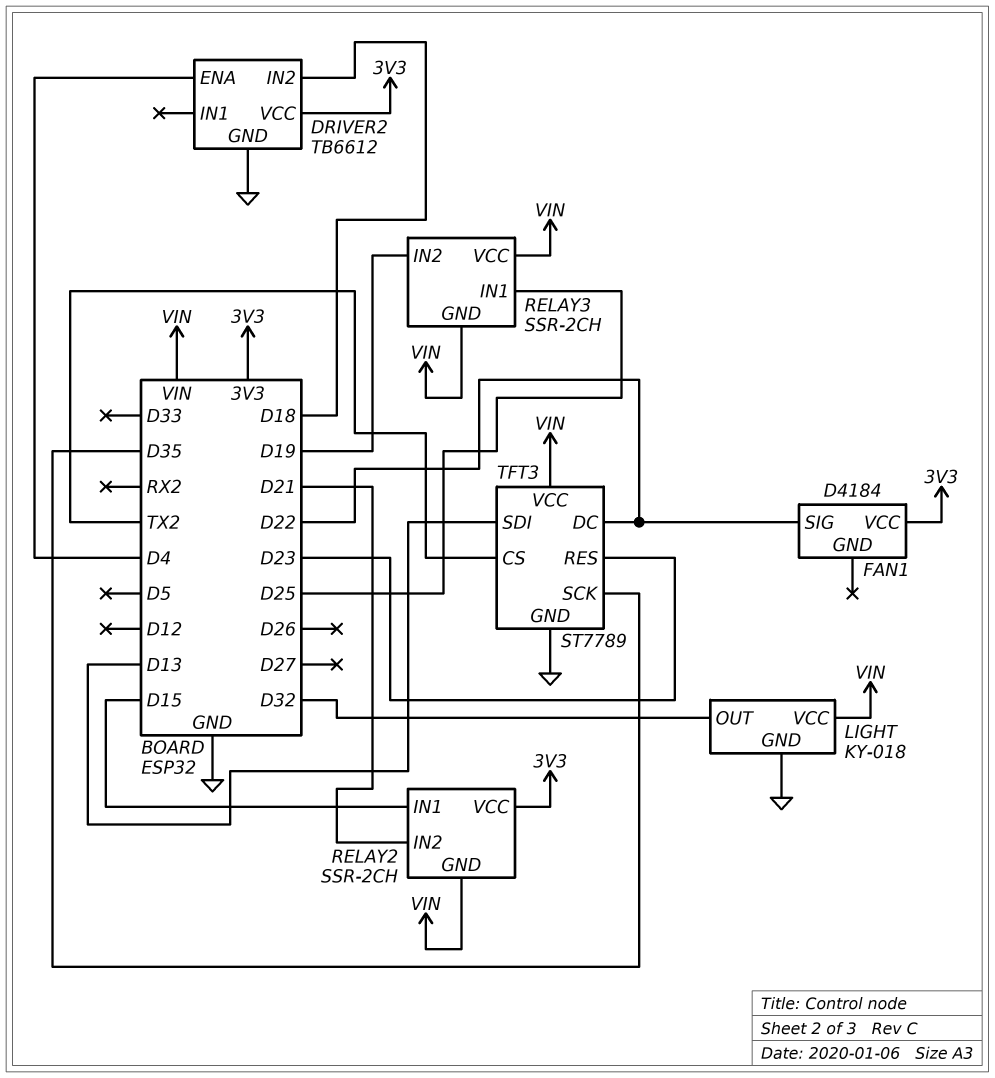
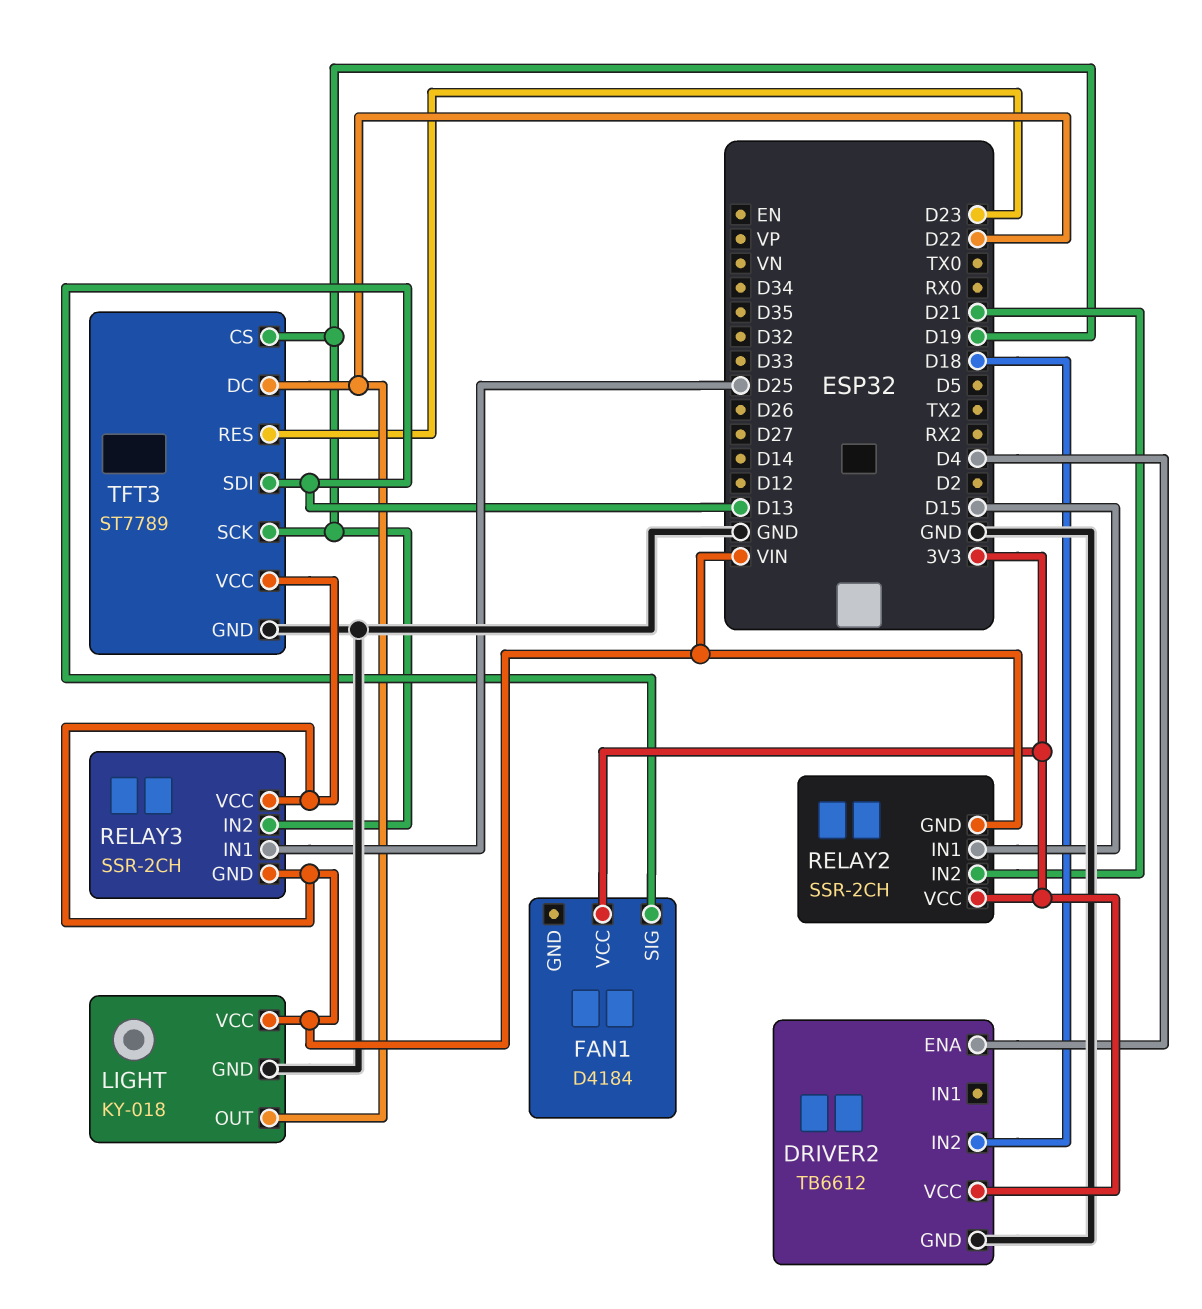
FAN1 pin SIG: D22 -> D13
LIGHT pin OUT: D32 -> D22
TFT3 pin CS: TX2 -> D19
TFT3 pin SCK: D35 -> D19

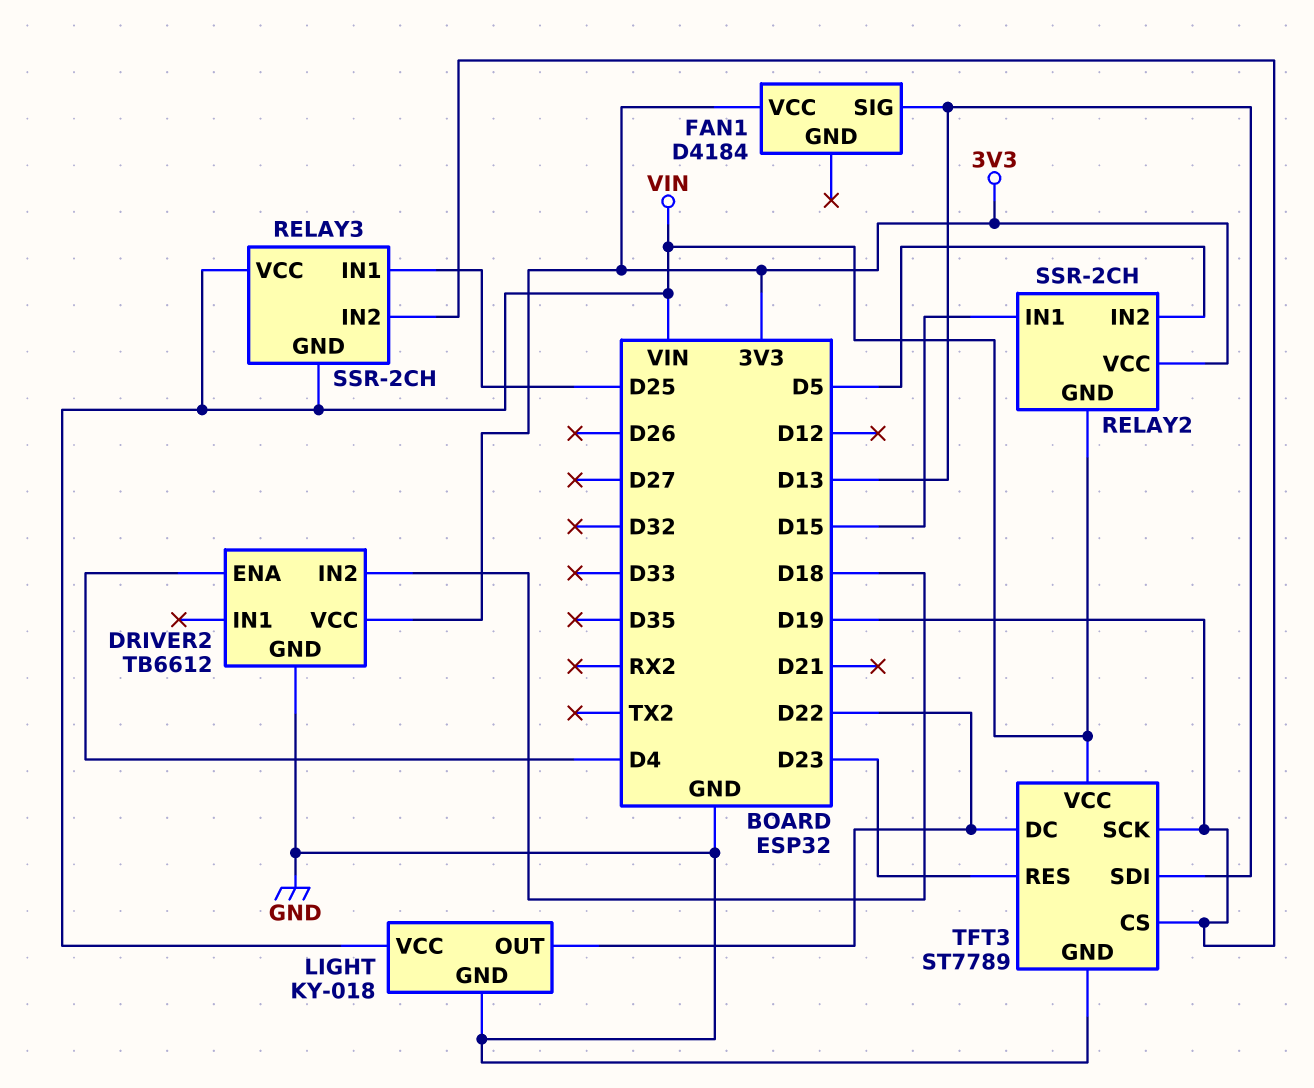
RELAY2 pin IN2: D21 -> D5

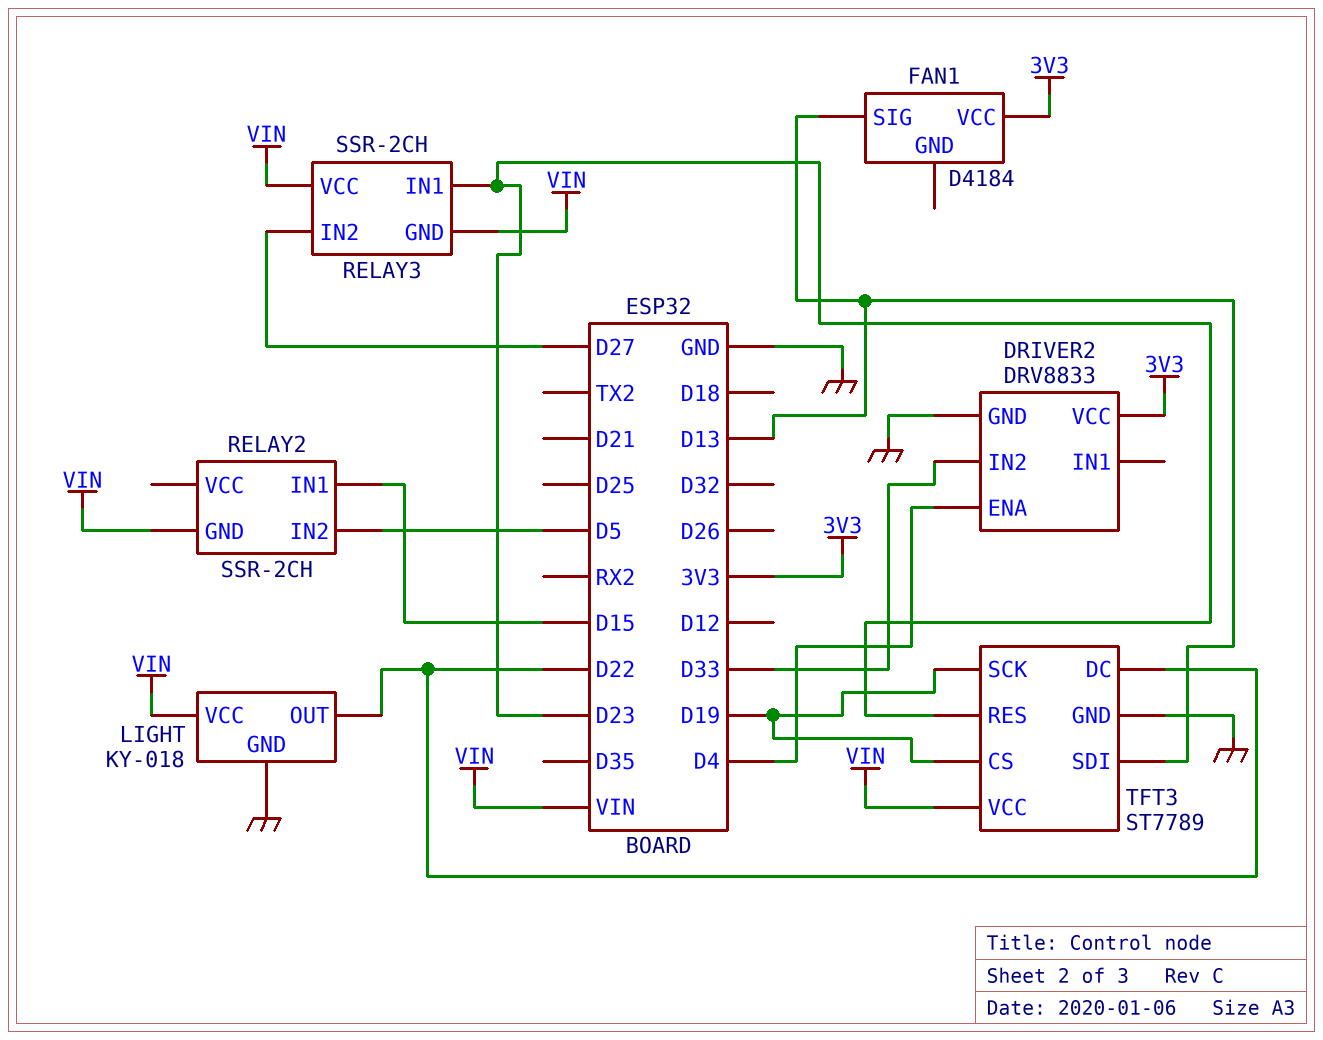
DRIVER2: TB6612 -> DRV8833
DRIVER2 pin IN2: D18 -> D33
RELAY2 pin VCC: 3V3 -> none
RELAY3 pin IN1: D25 -> D23
RELAY3 pin IN2: D19 -> D27

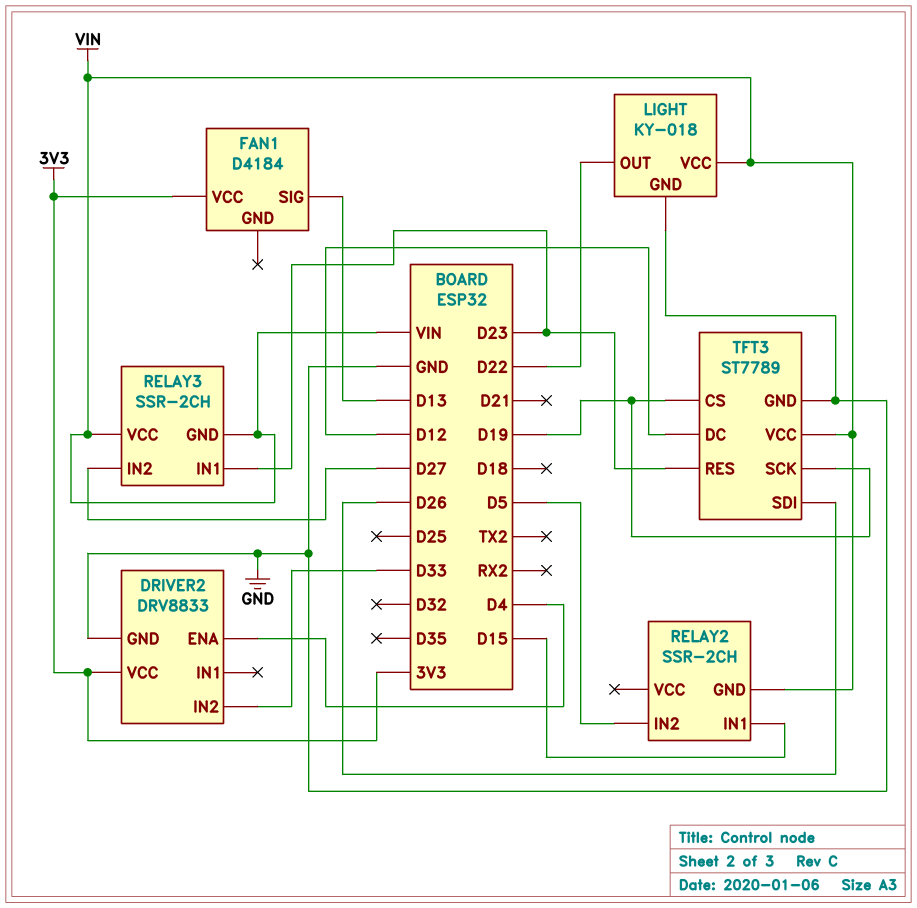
TFT3 pin DC: D22 -> D12
TFT3 pin SDI: D13 -> D26

